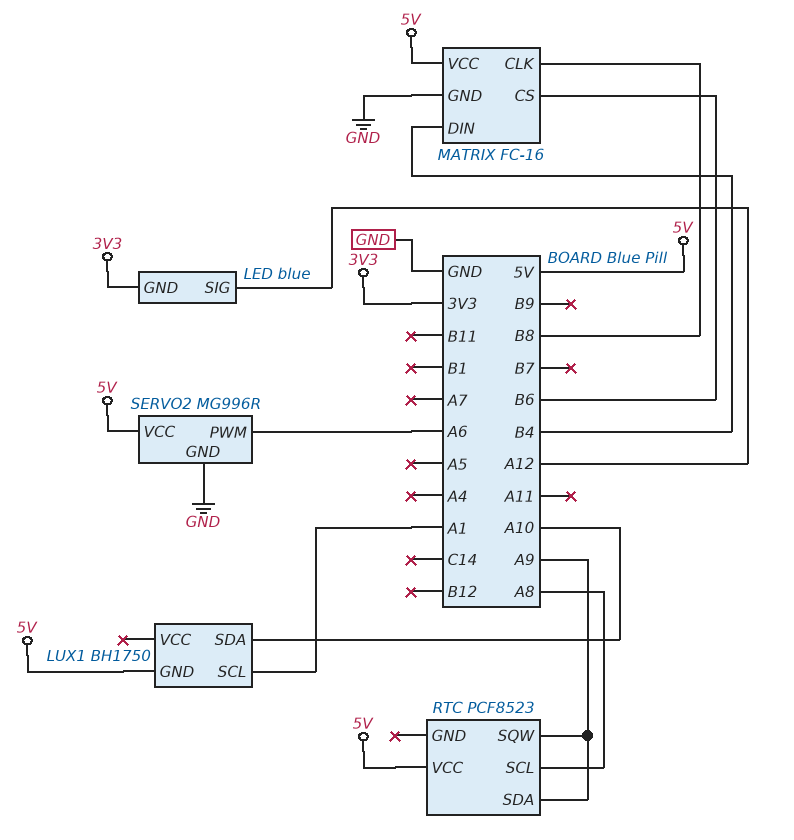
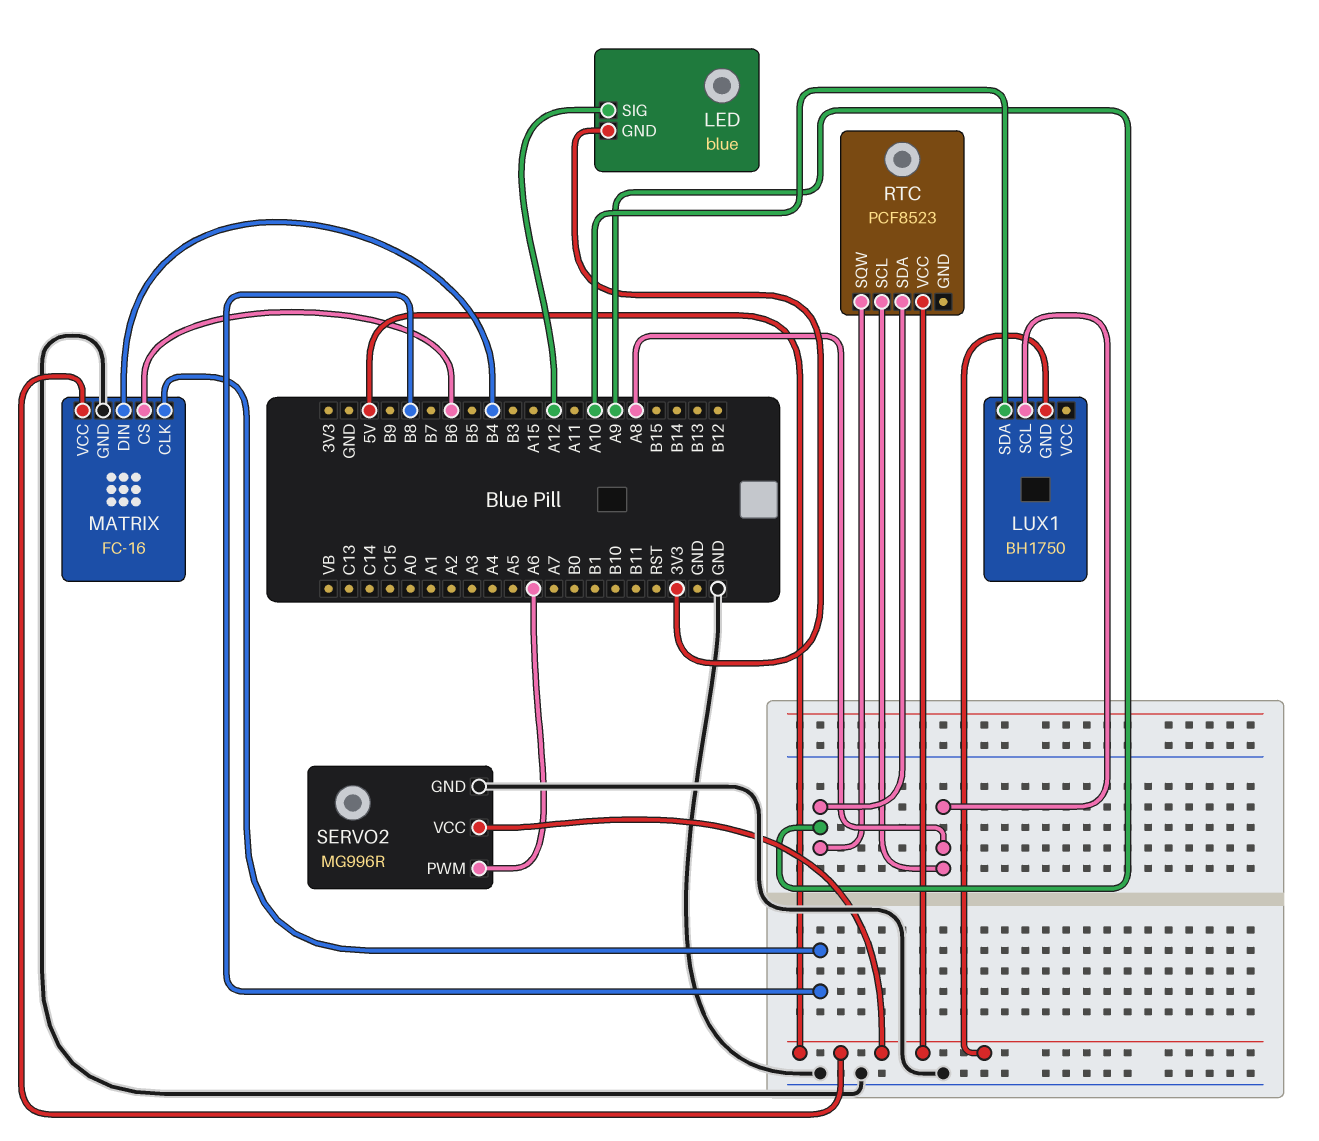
LUX1 pin SCL: A1 -> A8

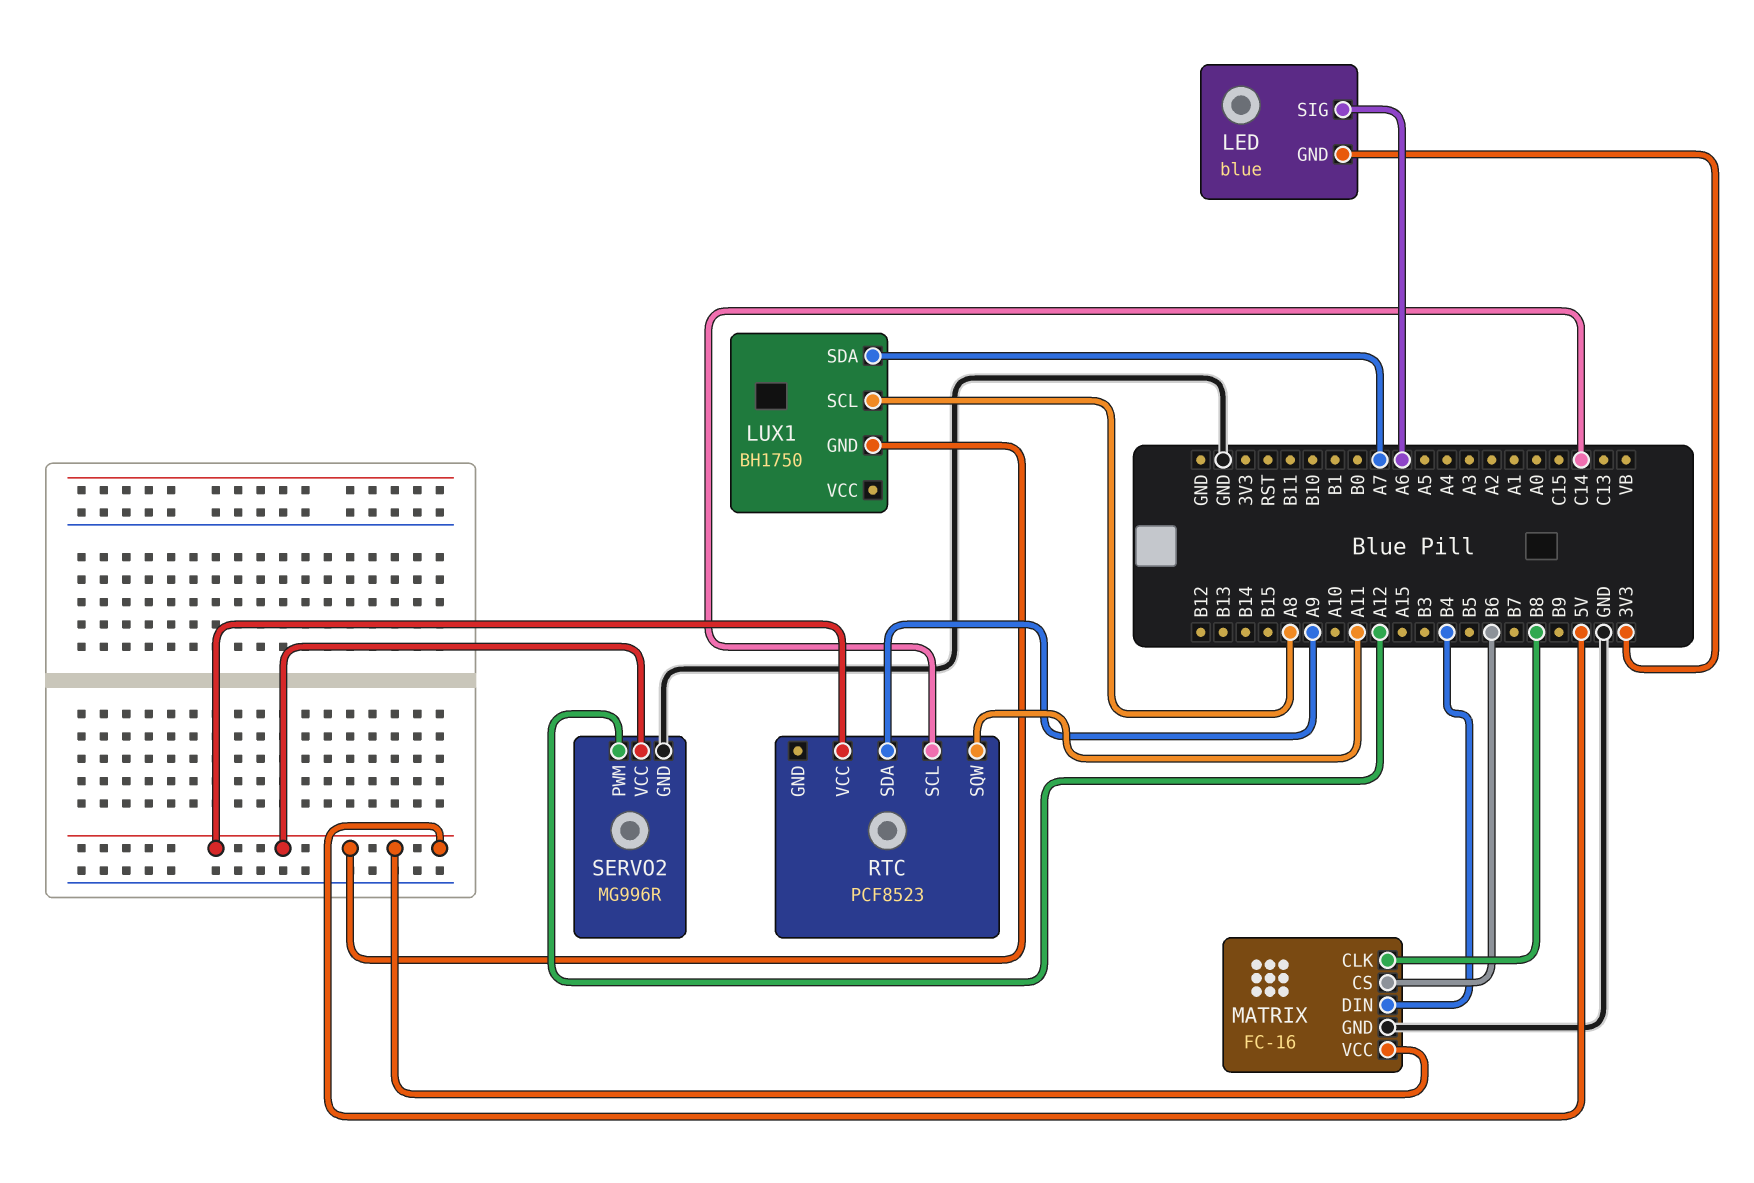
LED pin SIG: A12 -> A6
LUX1 pin SDA: A10 -> A7
RTC pin SCL: A8 -> C14
RTC pin SQW: A9 -> A11
SERVO2 pin PWM: A6 -> A12

